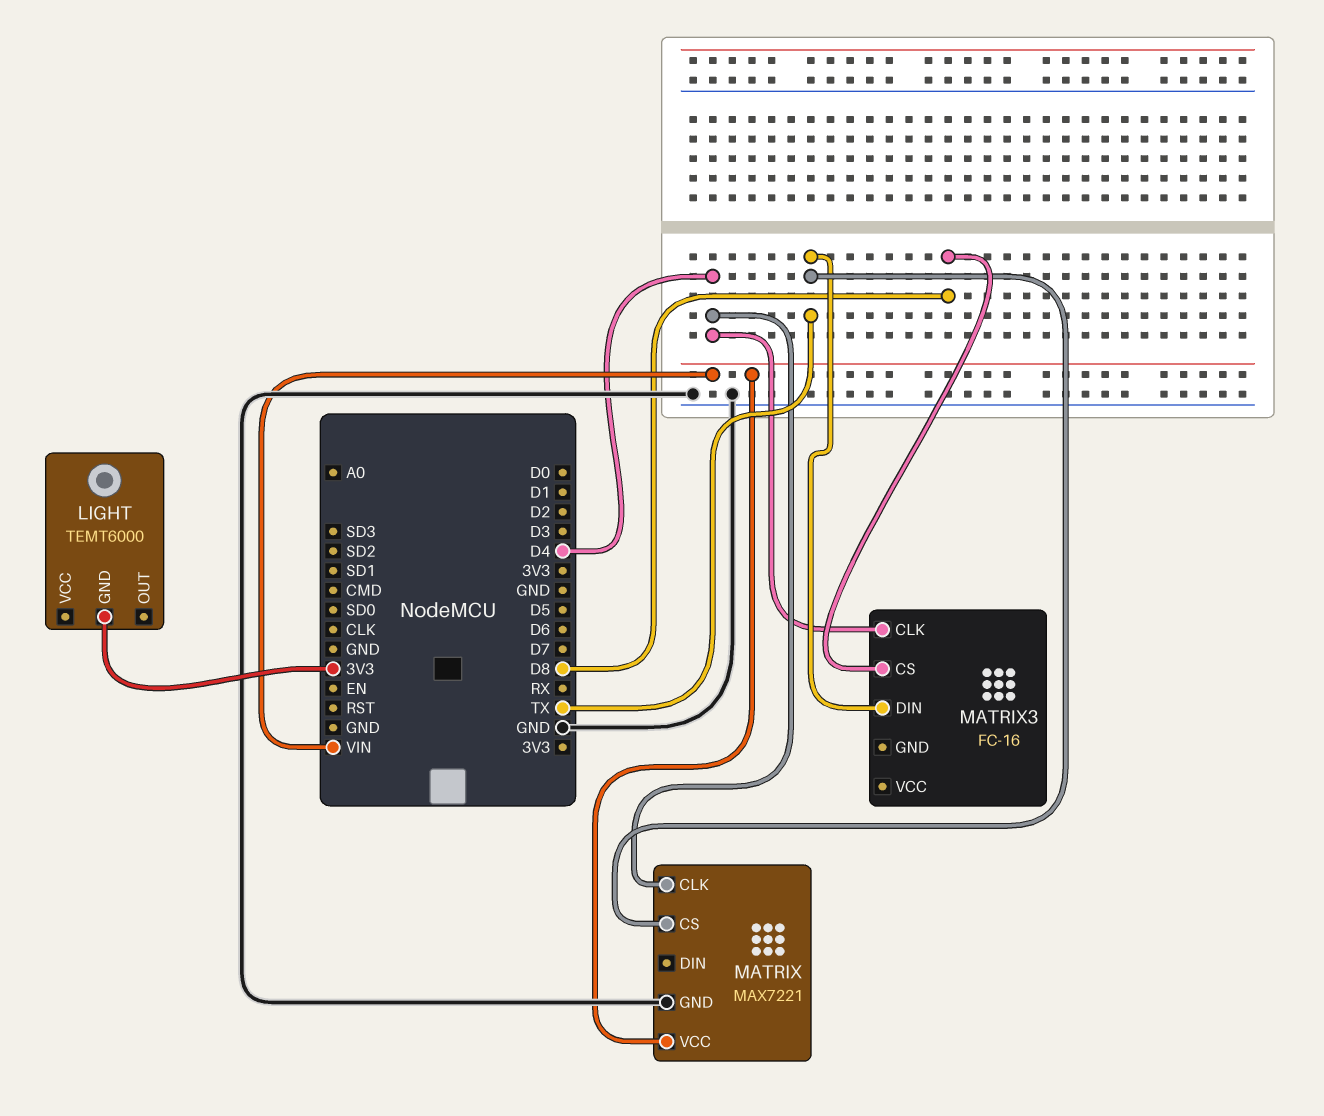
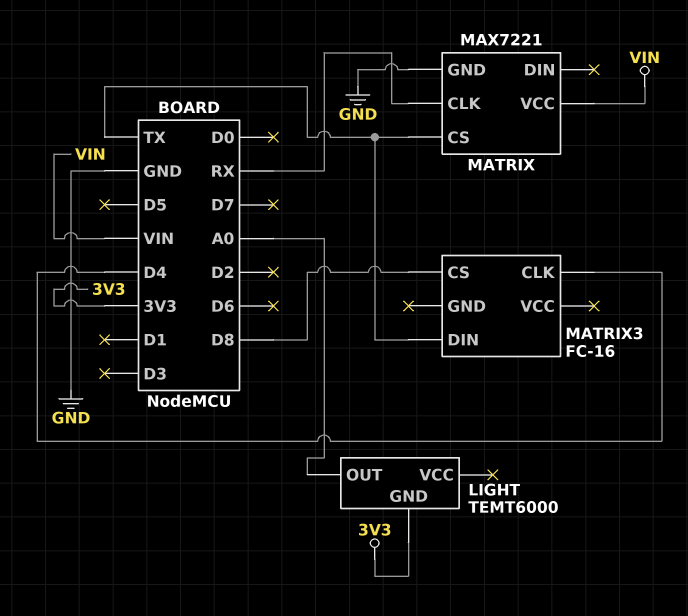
LIGHT pin OUT: none -> A0
MATRIX pin CLK: D4 -> RX

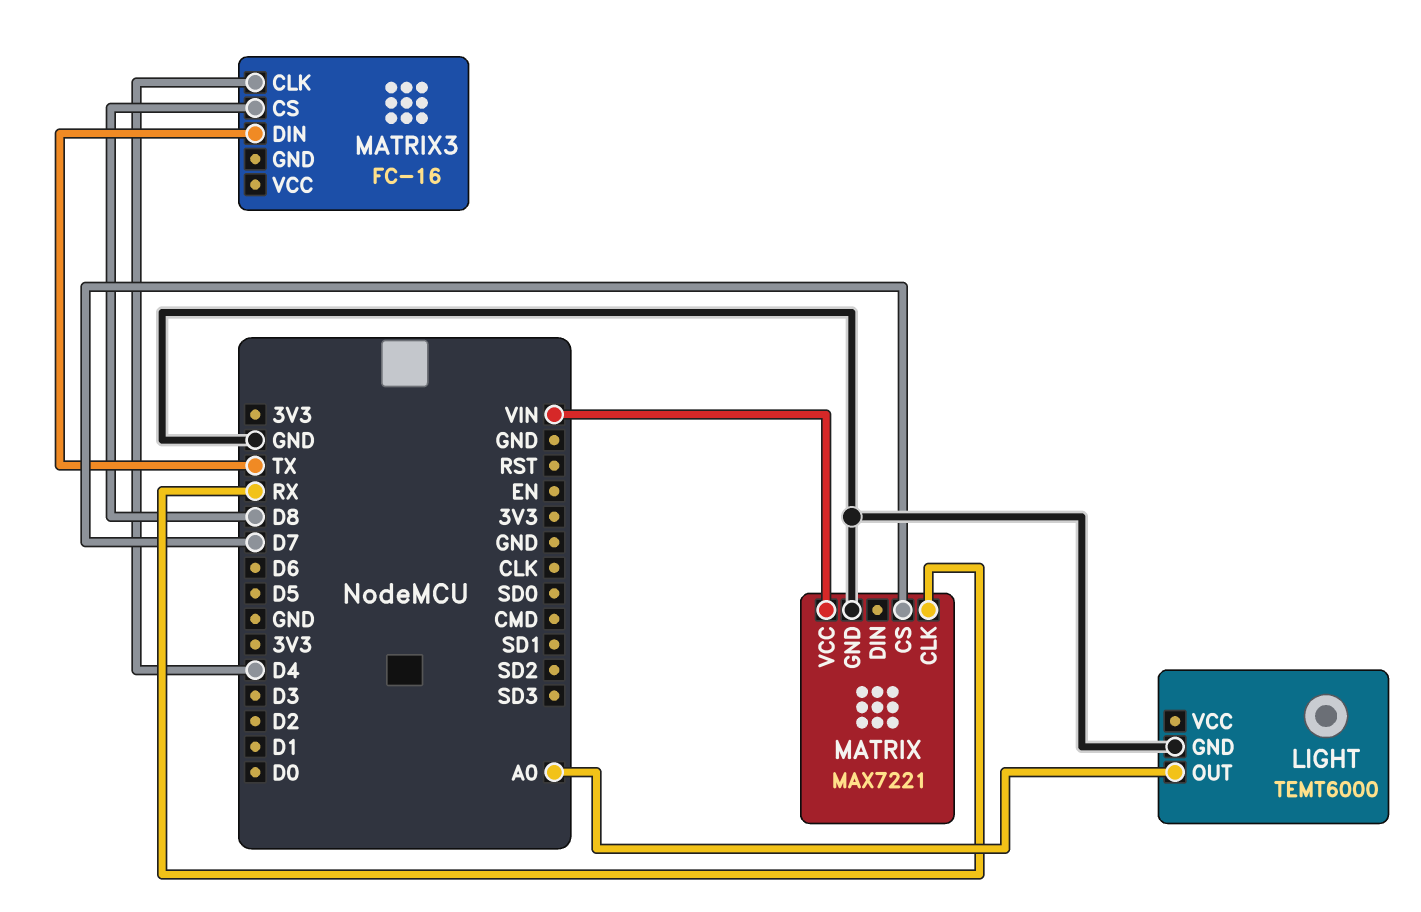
LIGHT pin GND: 3V3 -> GND
MATRIX pin CS: TX -> D7

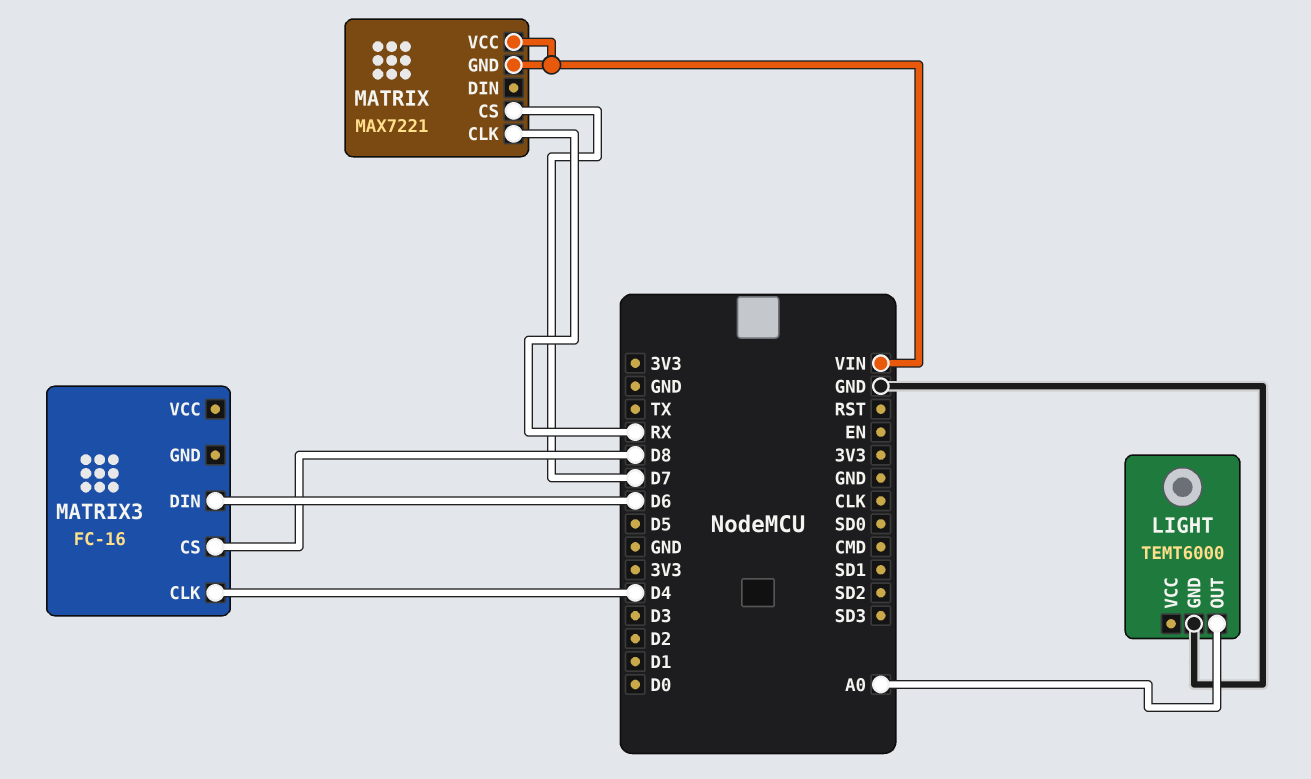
MATRIX pin GND: GND -> VIN
MATRIX3 pin DIN: TX -> D6

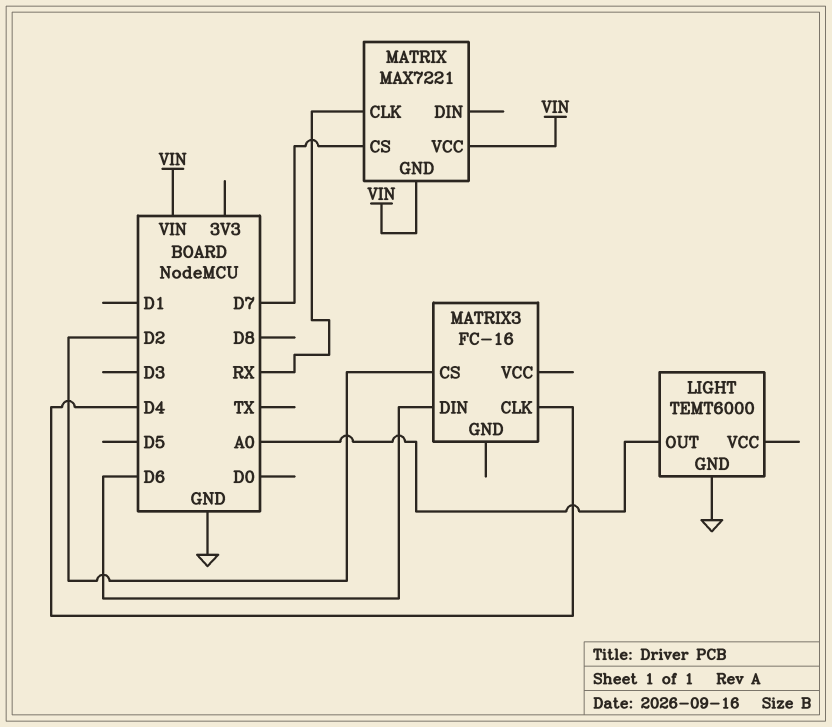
MATRIX3 pin CS: D8 -> D2

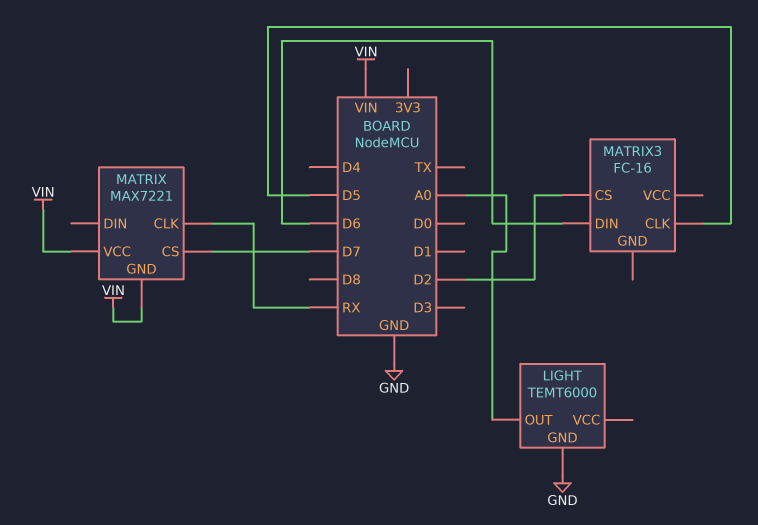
MATRIX3 pin CLK: D4 -> D5

